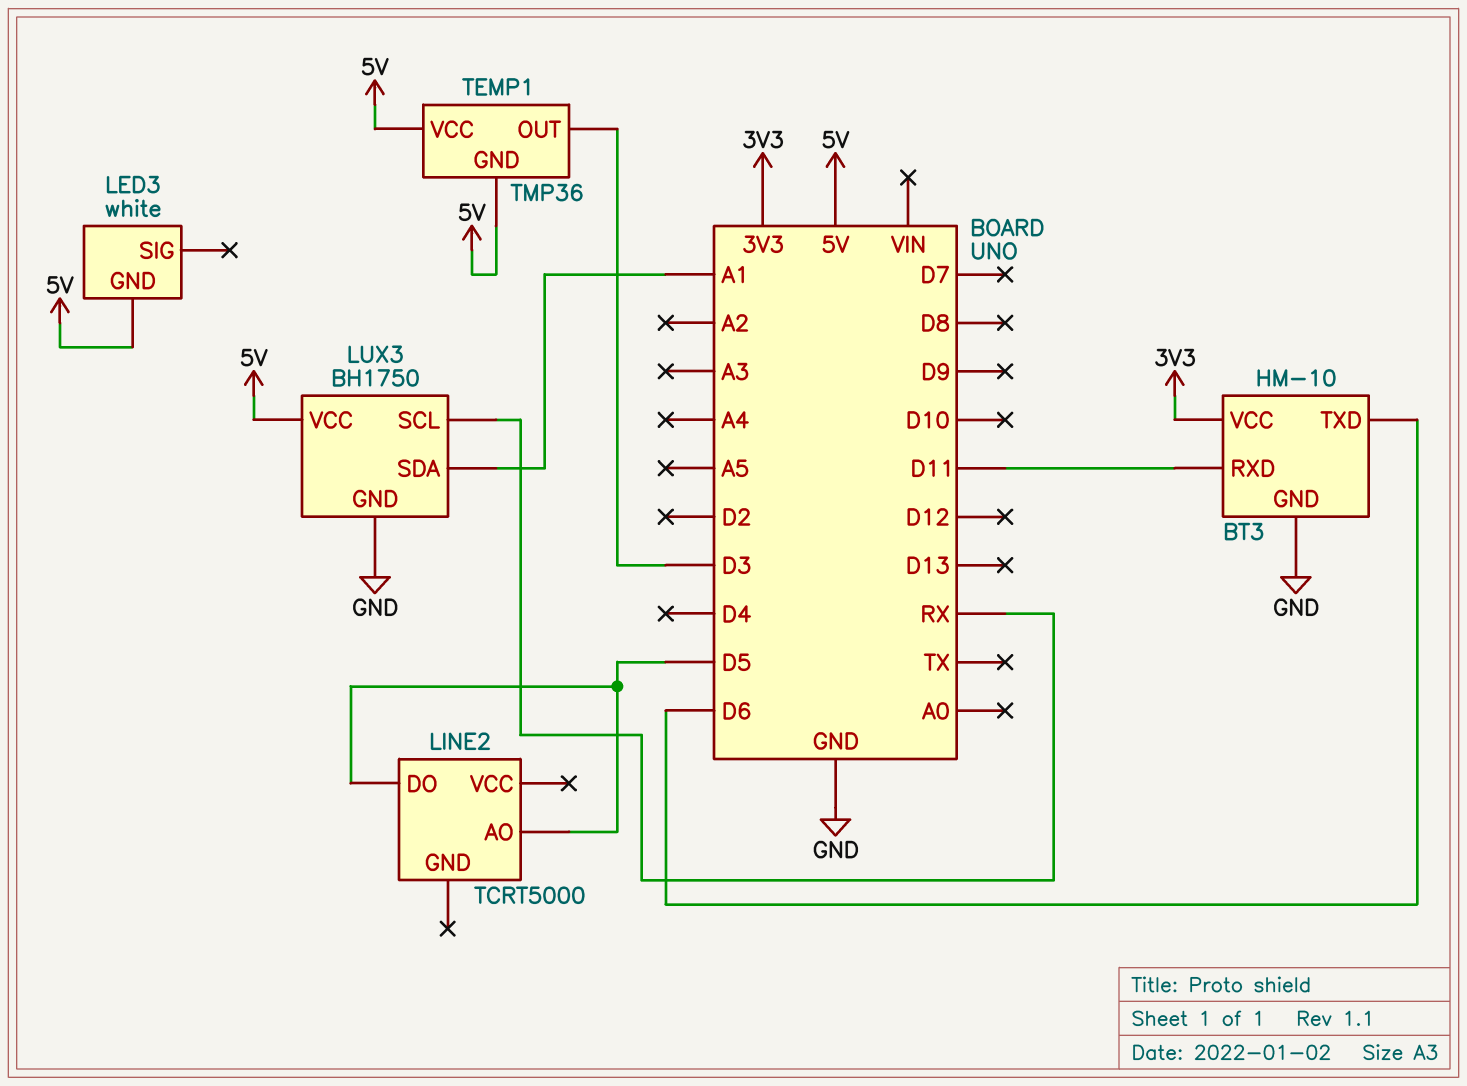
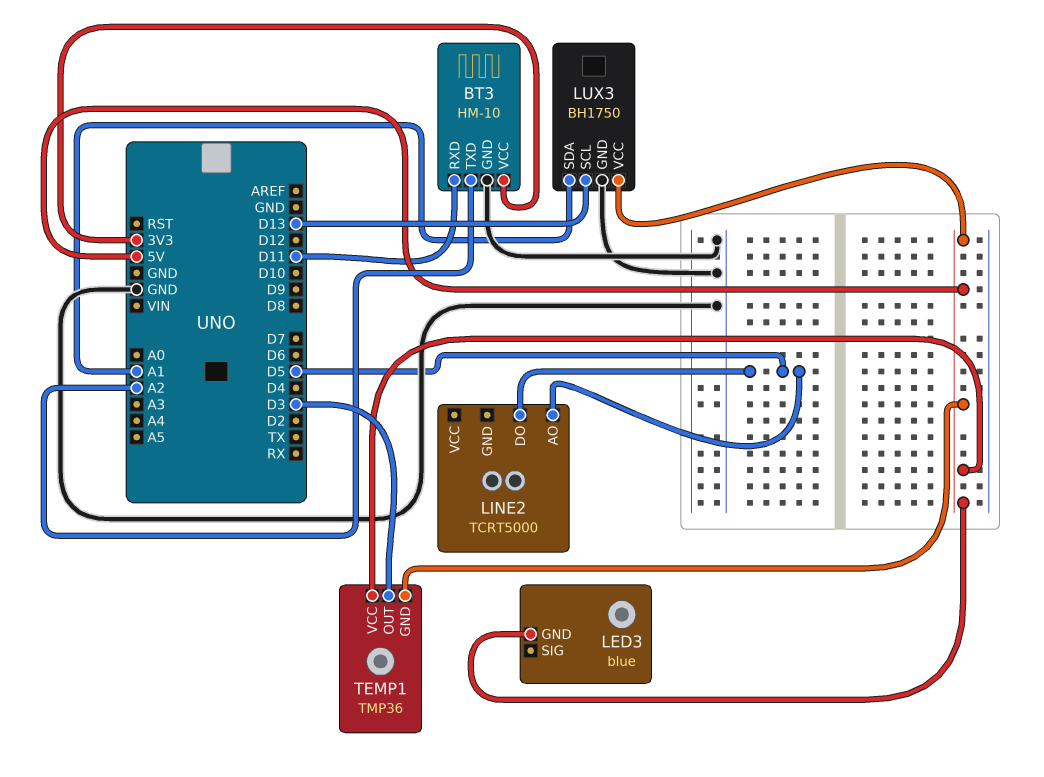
BT3 pin TXD: D6 -> A2
LED3: white -> blue
LUX3 pin SCL: RX -> D13

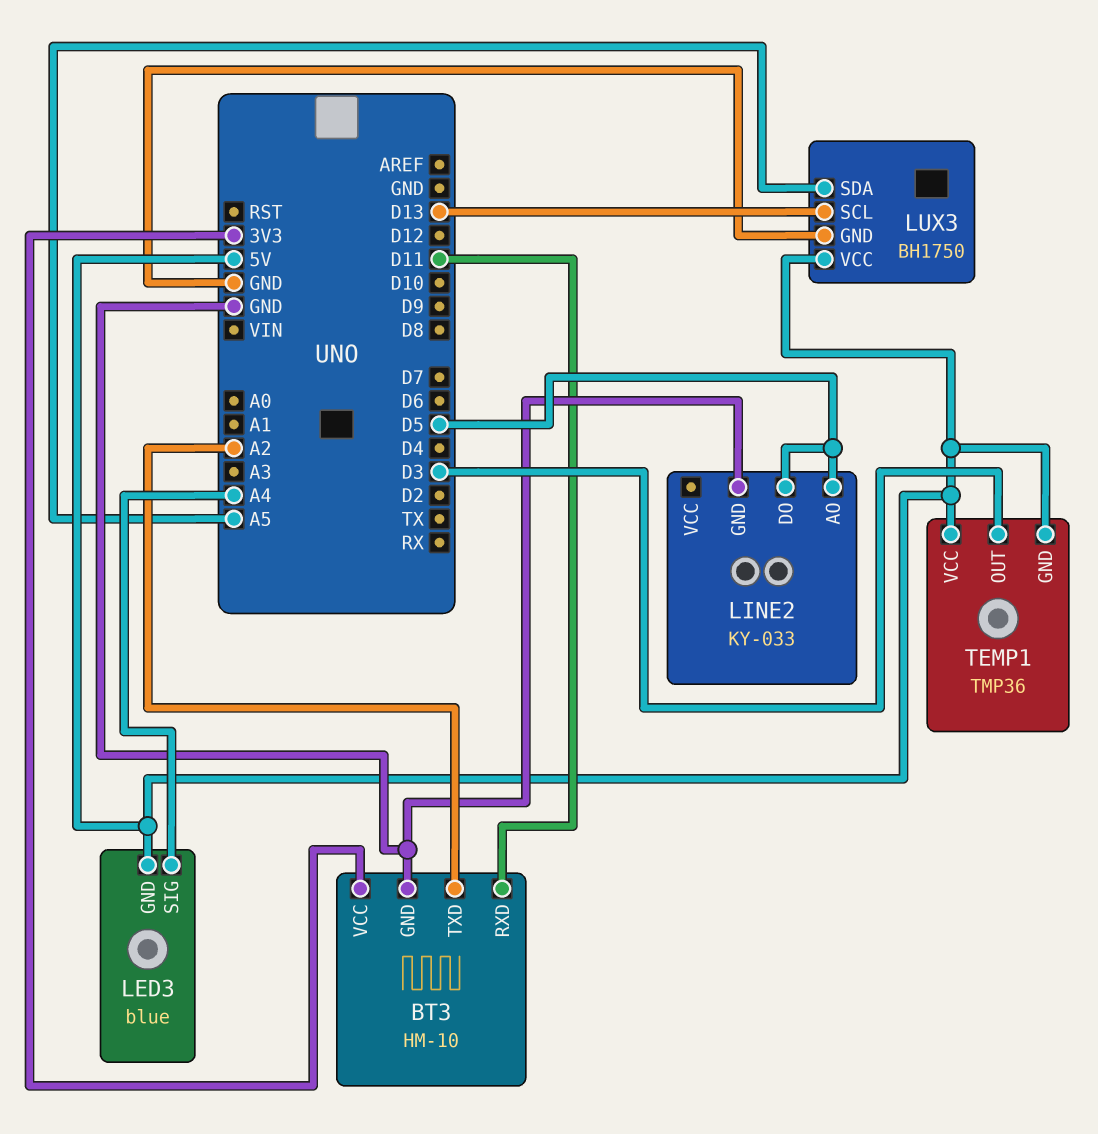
LED3 pin SIG: none -> A4
LINE2: TCRT5000 -> KY-033
LINE2 pin GND: none -> GND
LUX3 pin SDA: A1 -> A5

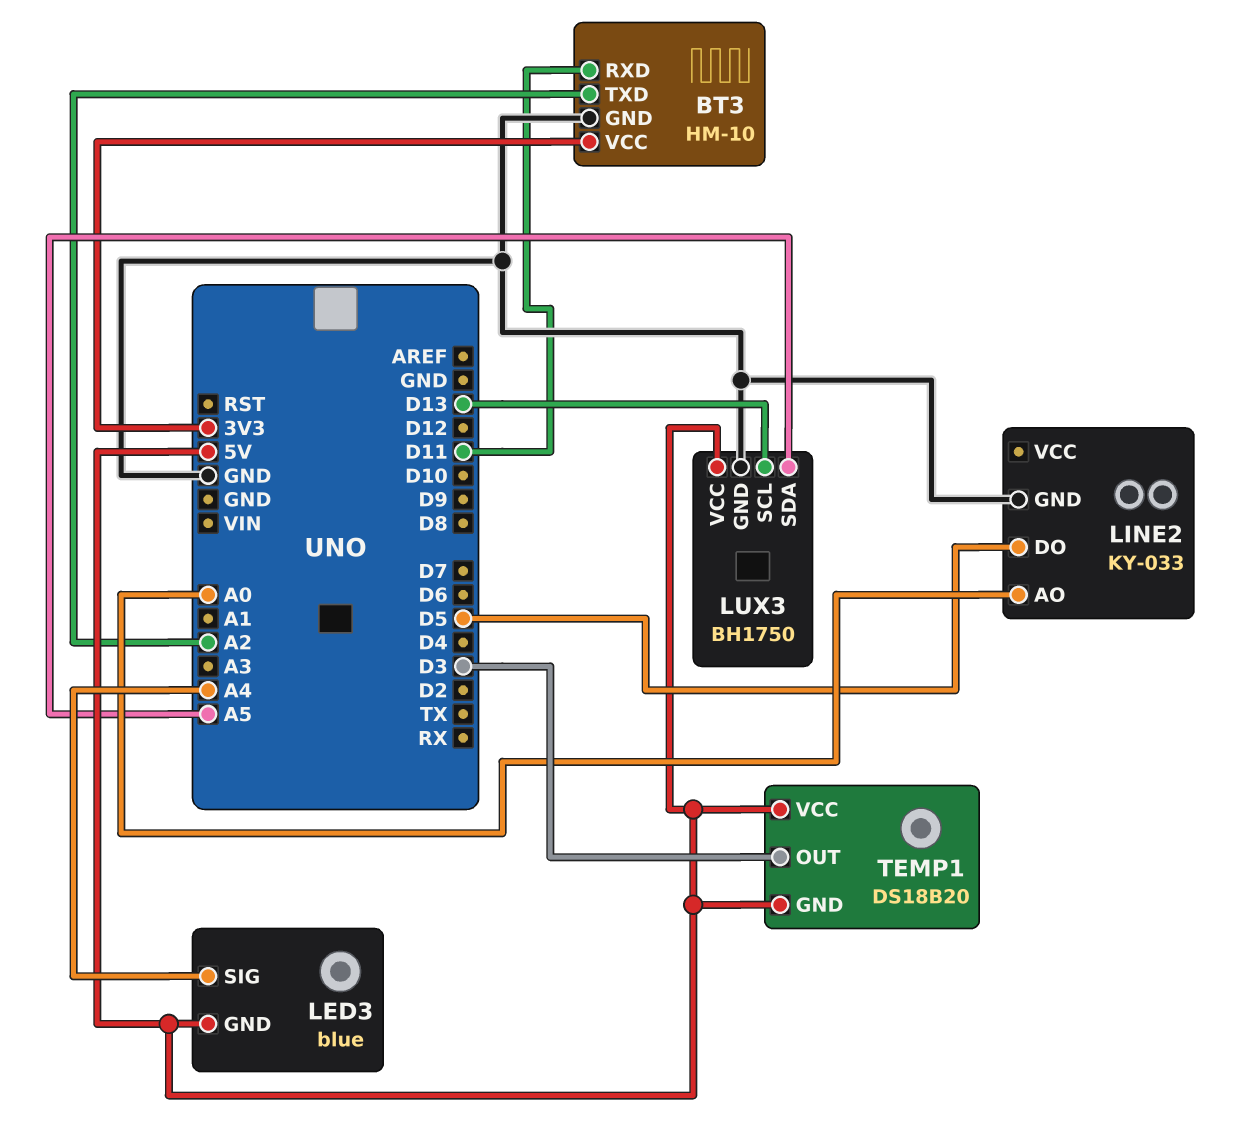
LINE2 pin AO: D5 -> A0
TEMP1: TMP36 -> DS18B20

